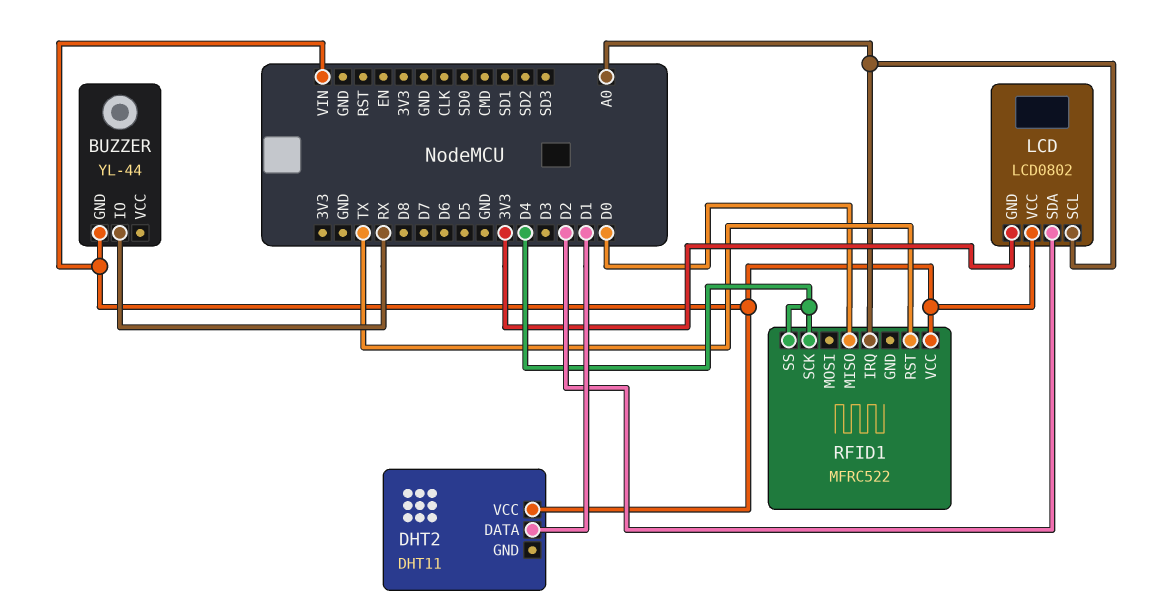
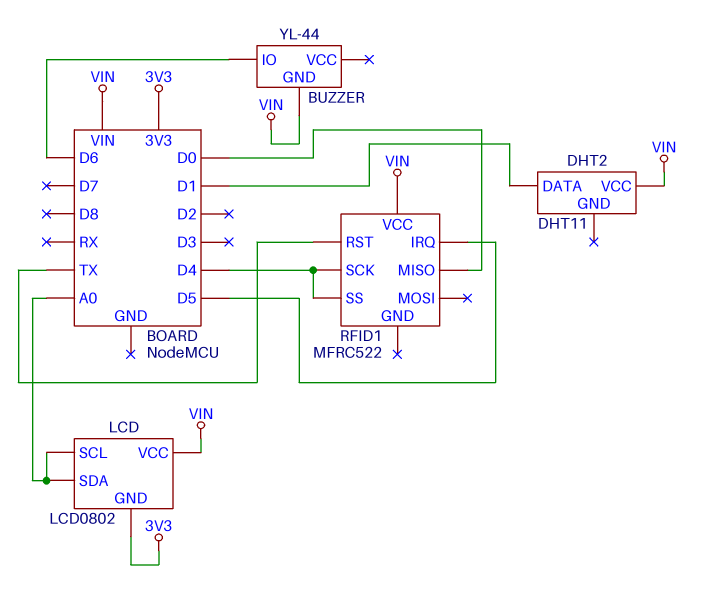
BUZZER pin IO: RX -> D6
LCD pin SDA: D2 -> A0
RFID1 pin IRQ: A0 -> D5

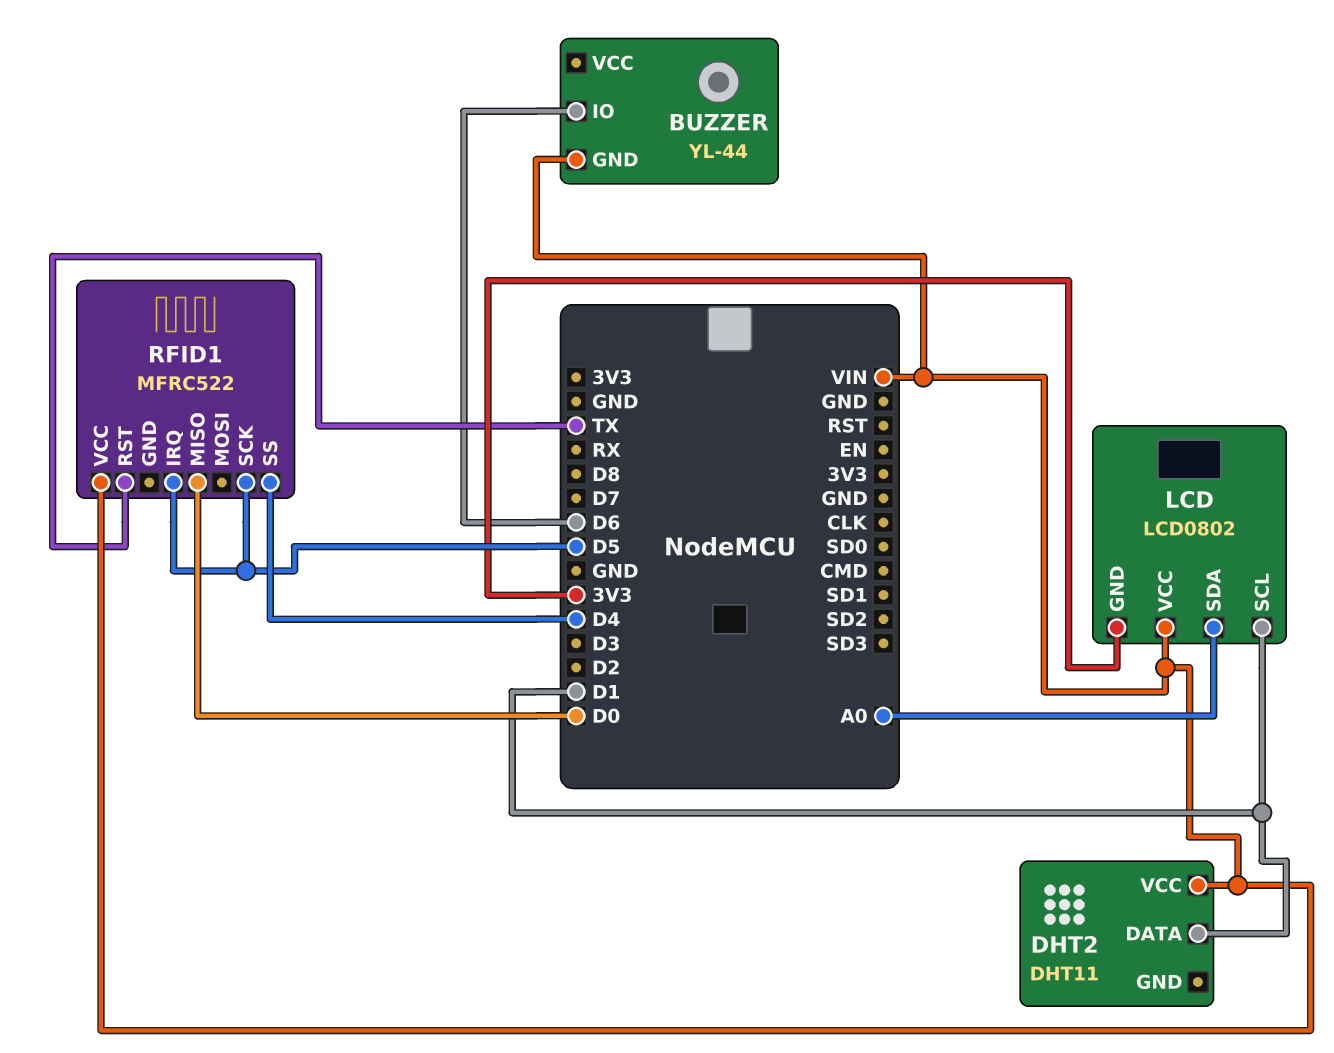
LCD pin SCL: A0 -> D1
RFID1 pin SCK: D4 -> D5

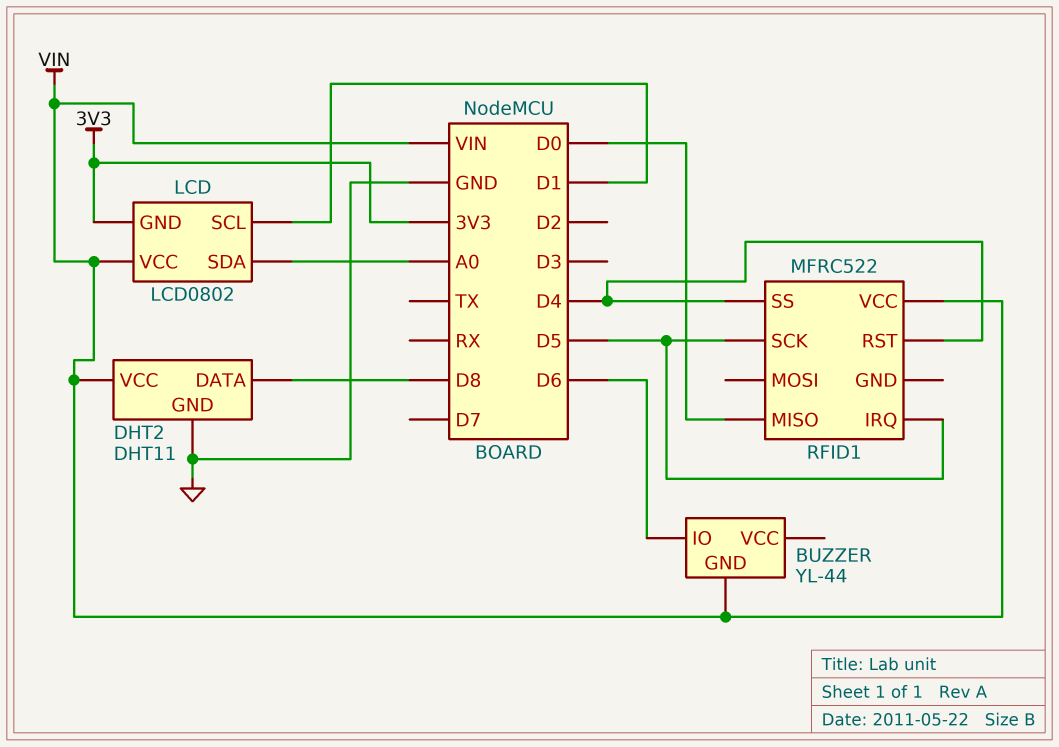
DHT2 pin DATA: D1 -> D8
DHT2 pin GND: none -> GND
RFID1 pin RST: TX -> D4

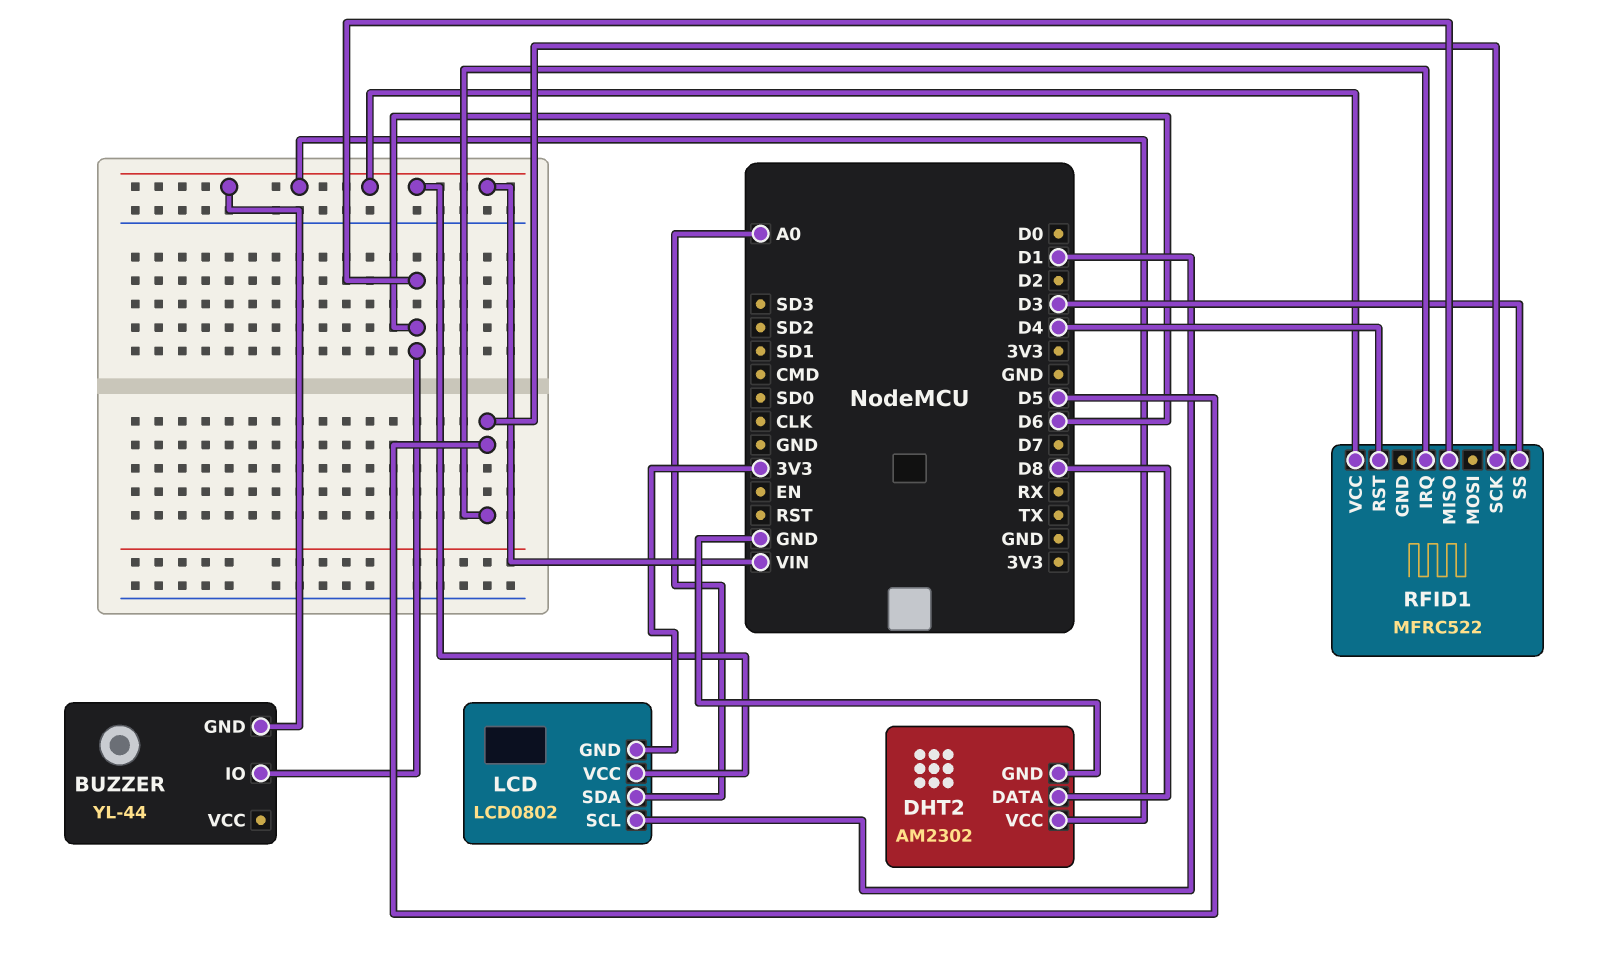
DHT2: DHT11 -> AM2302
RFID1 pin MISO: D0 -> D6
RFID1 pin SS: D4 -> D3

